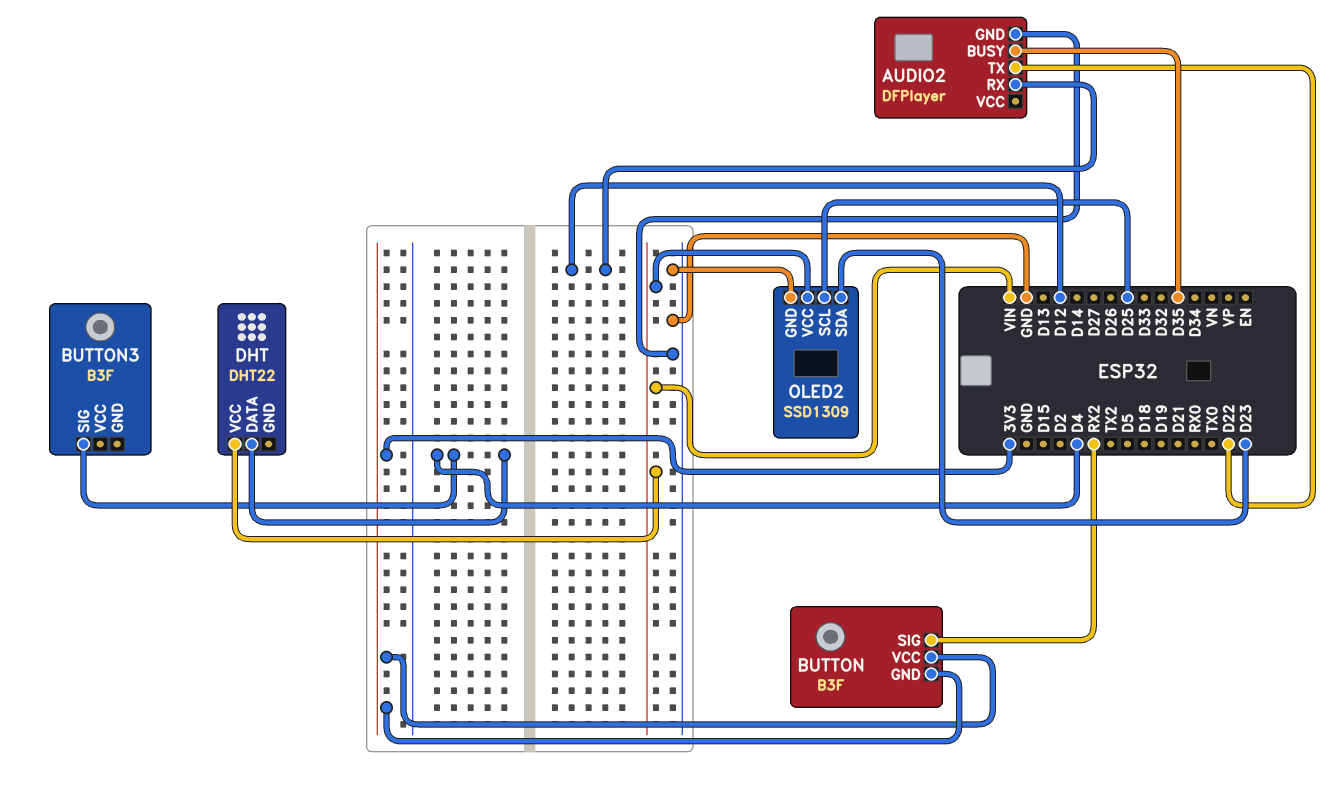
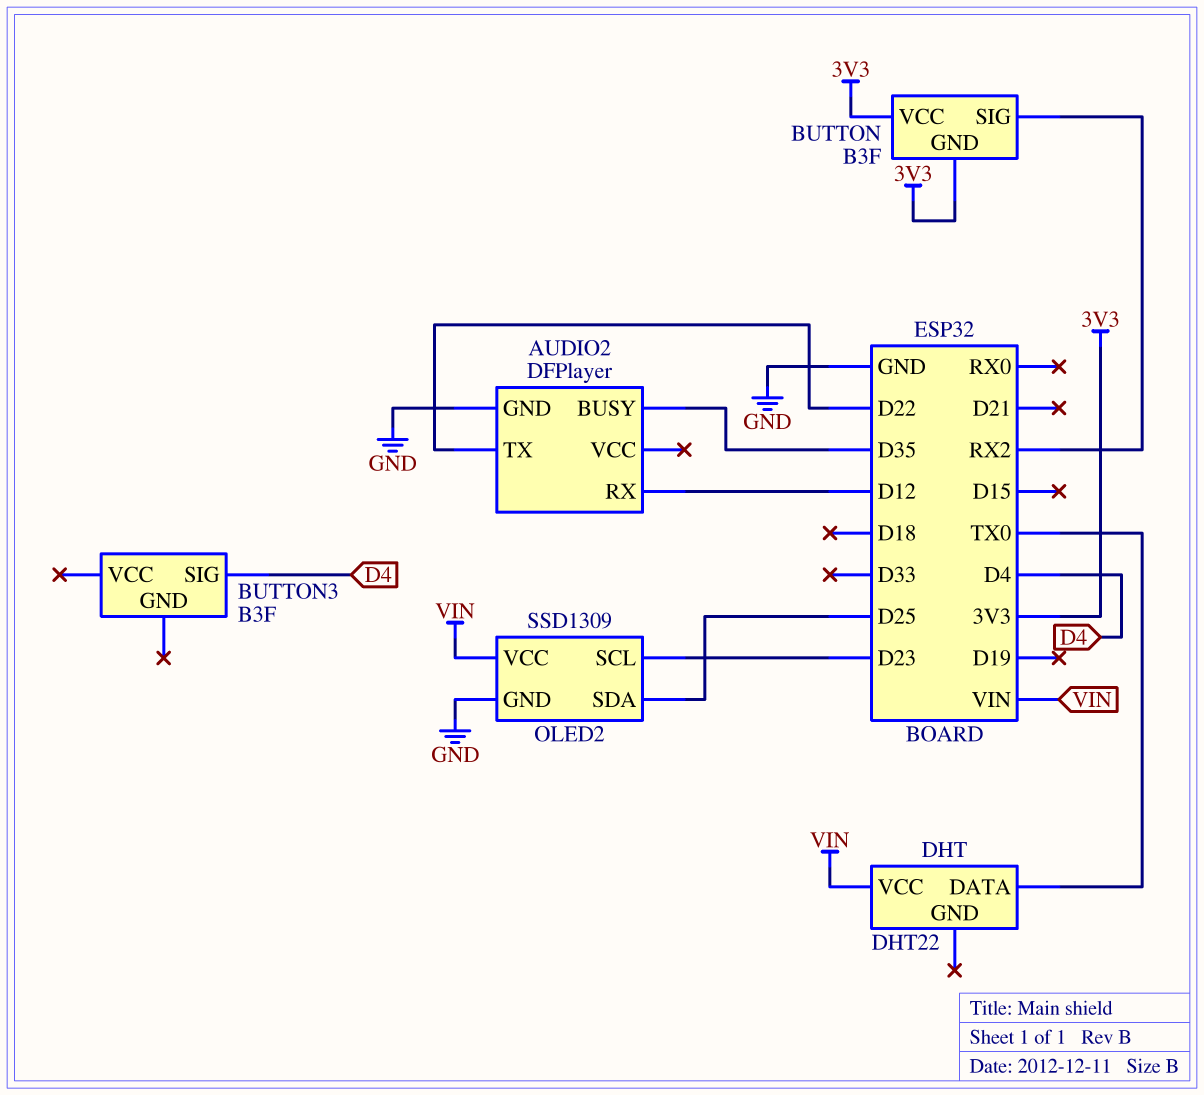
DHT pin DATA: D4 -> TX0
OLED2 pin SCL: D25 -> D23
OLED2 pin SDA: D23 -> D25

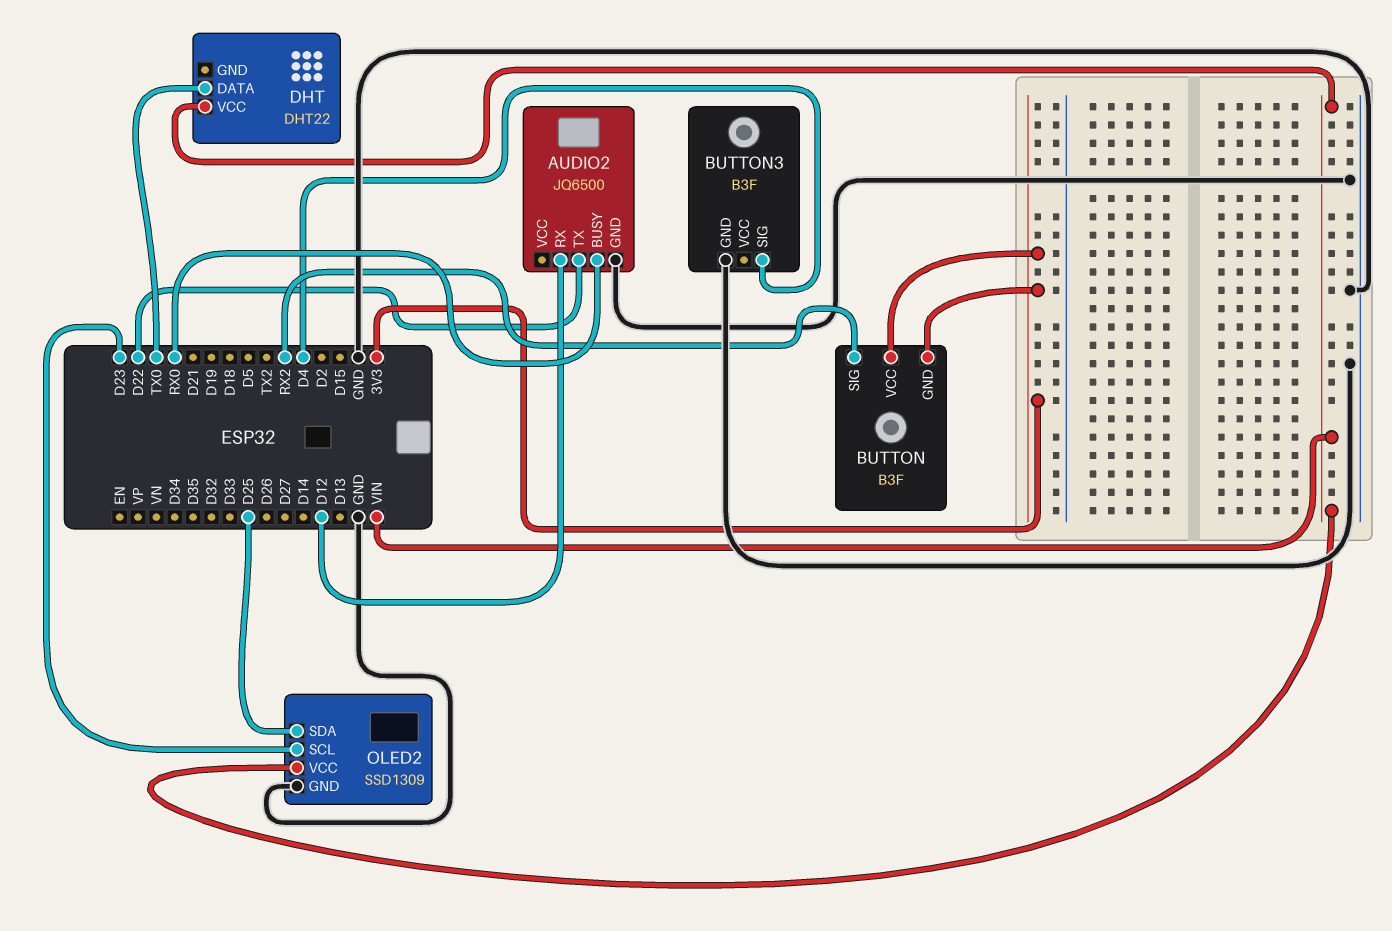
AUDIO2: DFPlayer -> JQ6500
AUDIO2 pin BUSY: D35 -> RX0
BUTTON3 pin GND: none -> GND

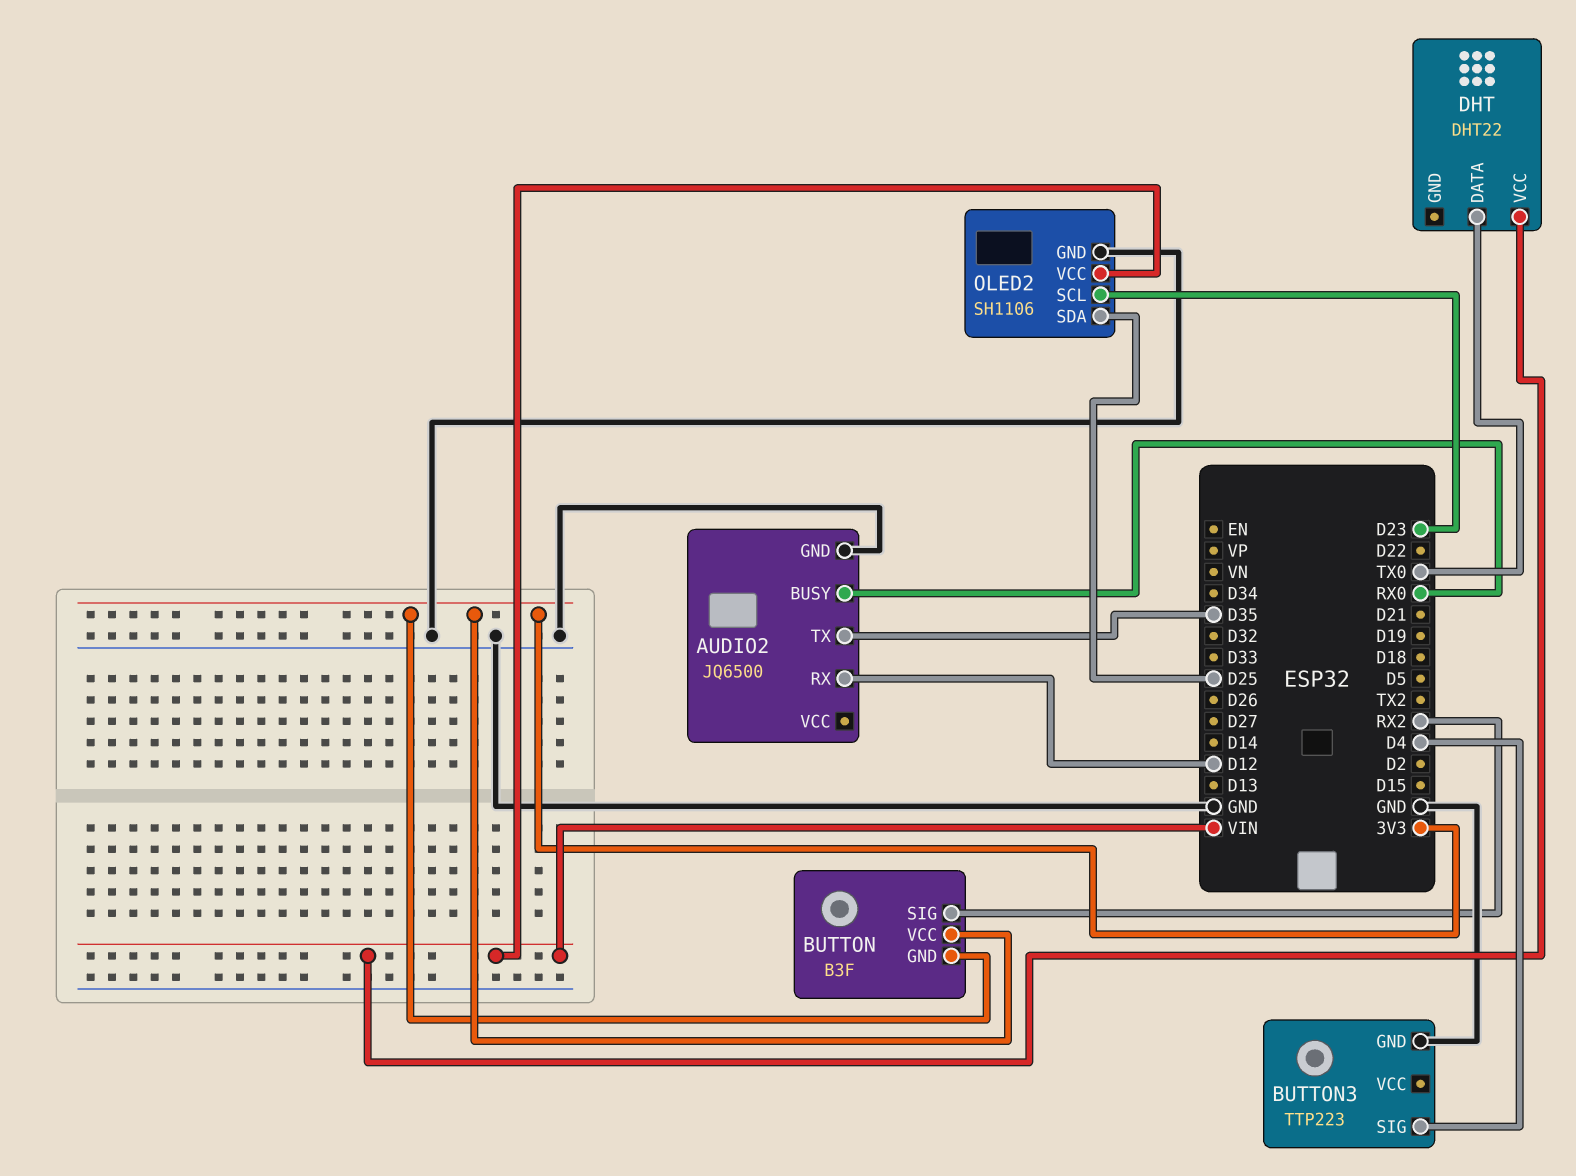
AUDIO2 pin TX: D22 -> D35
BUTTON3: B3F -> TTP223
OLED2: SSD1309 -> SH1106

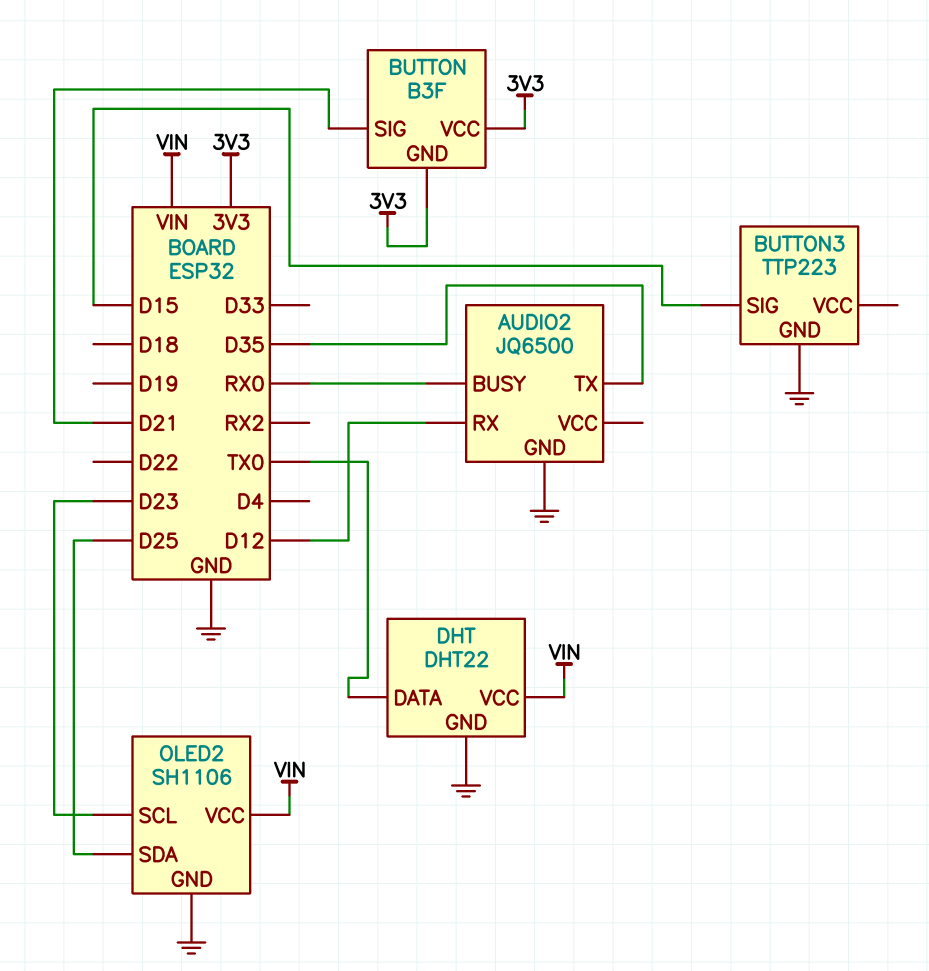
BUTTON pin SIG: RX2 -> D21
BUTTON3 pin SIG: D4 -> D15
DHT pin GND: none -> GND

